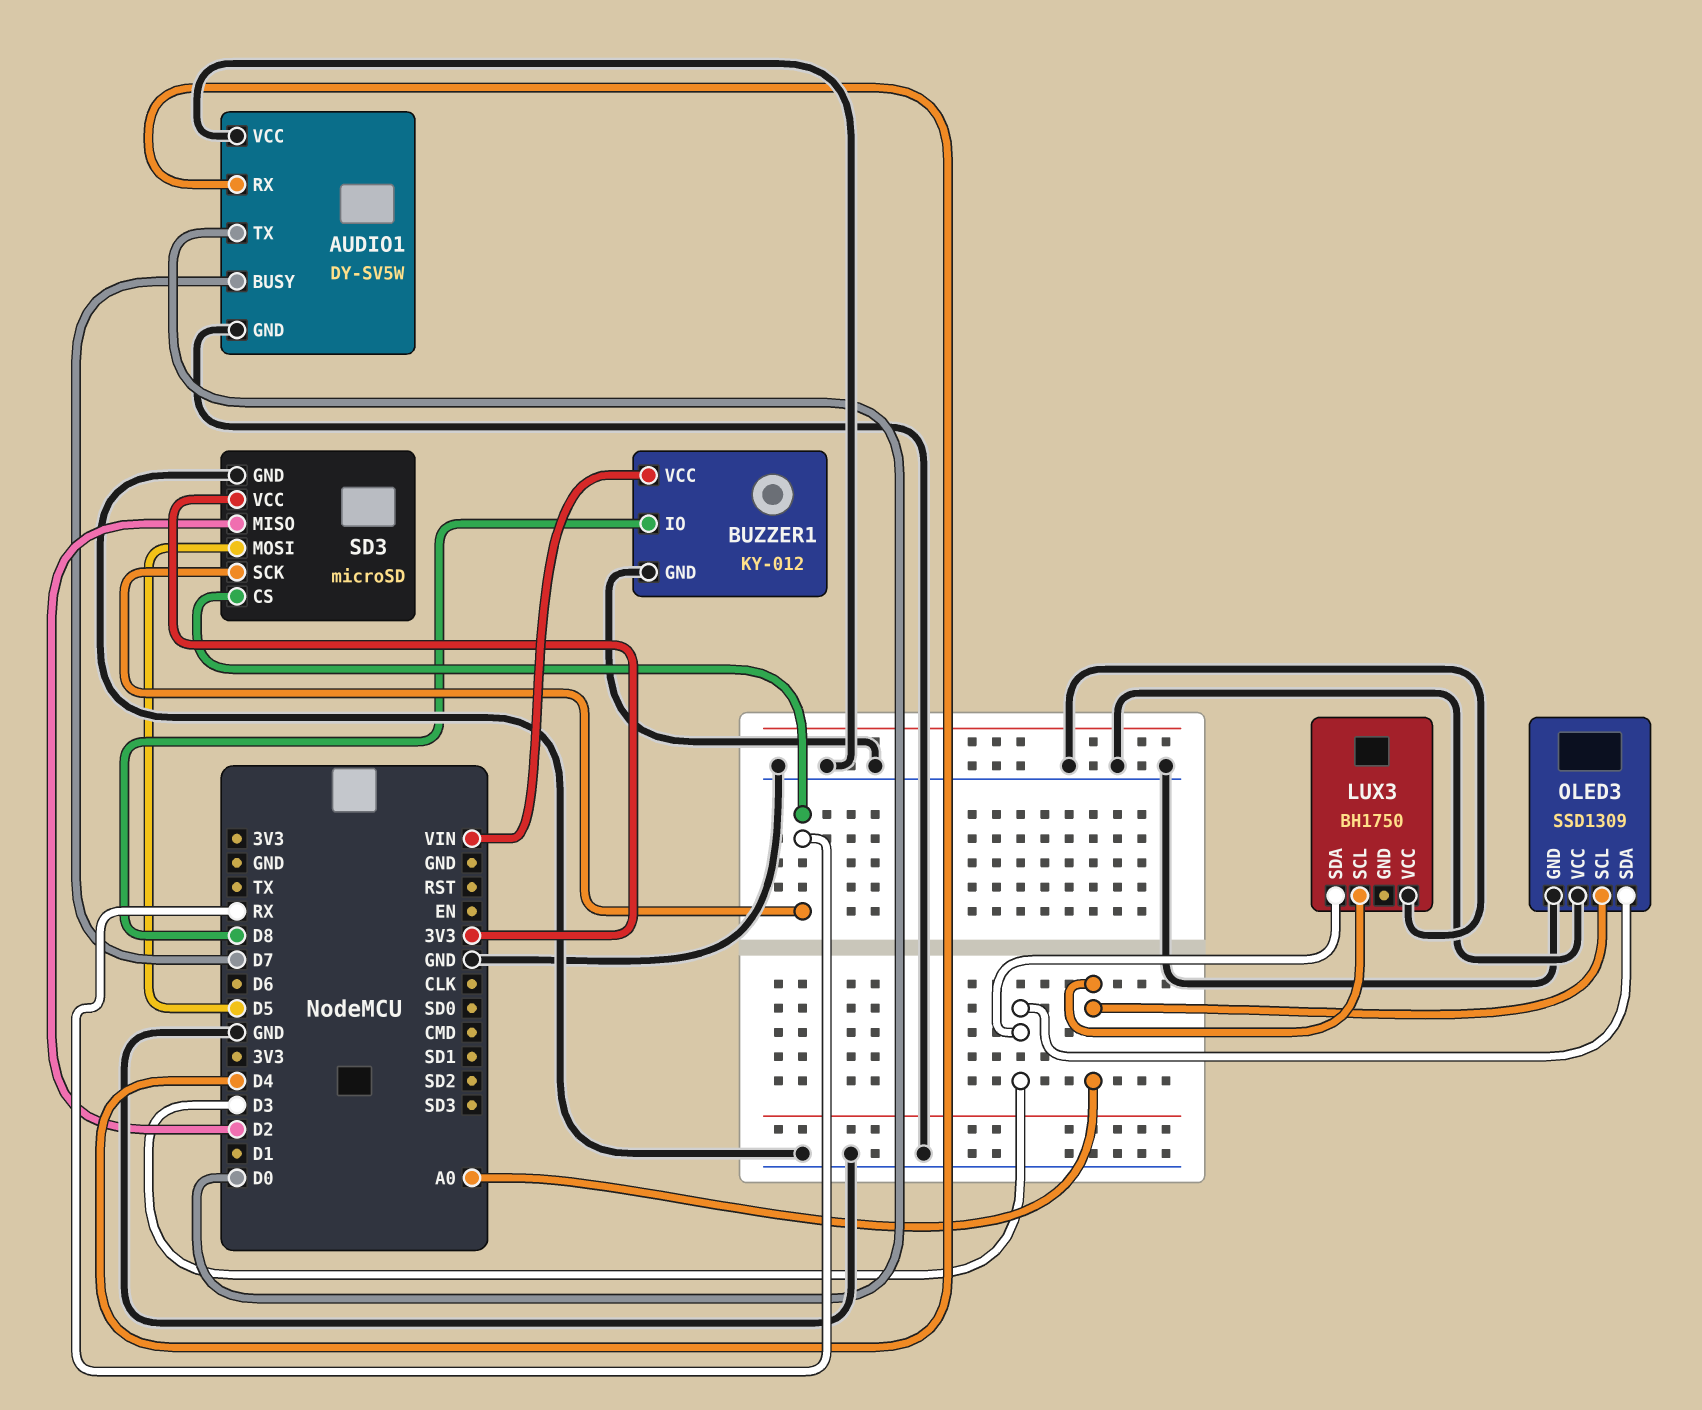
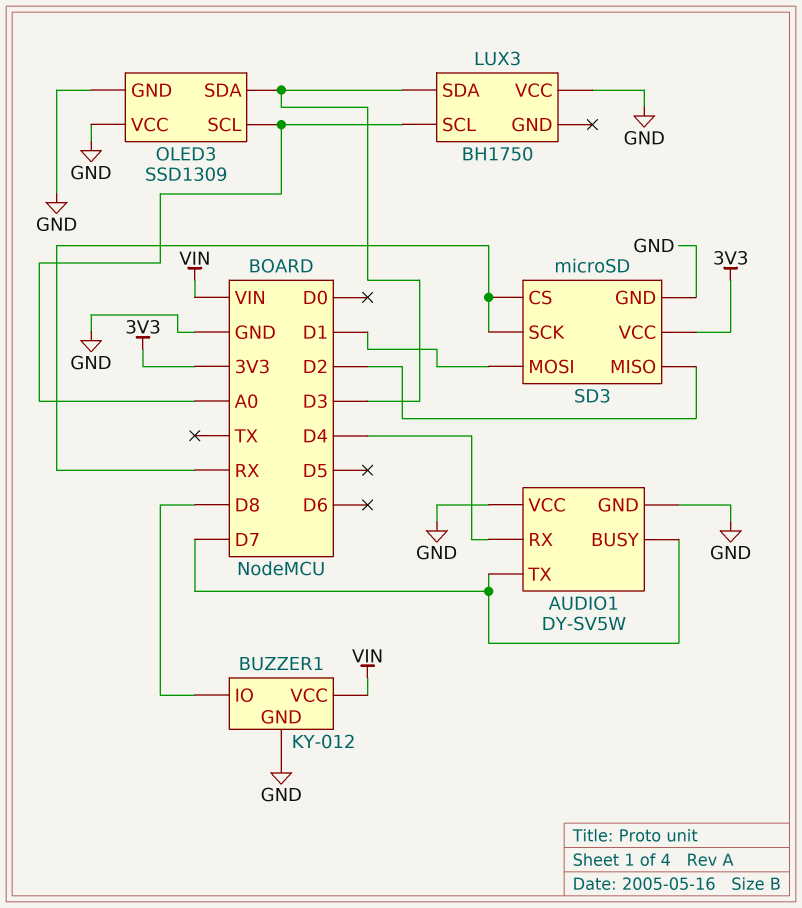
AUDIO1 pin TX: D0 -> D7
SD3 pin MOSI: D5 -> D1

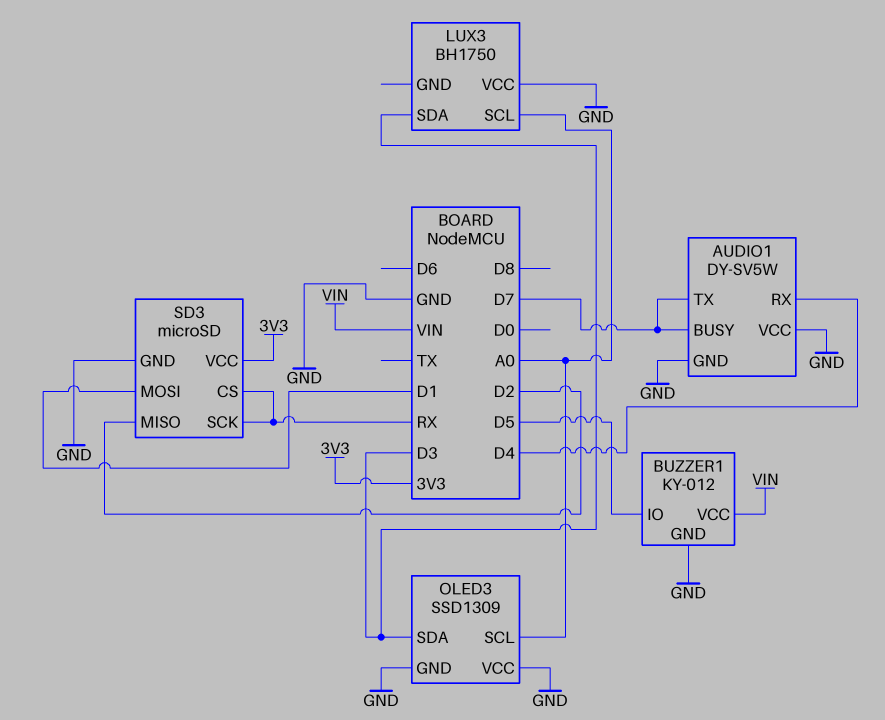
BUZZER1 pin IO: D8 -> D5

